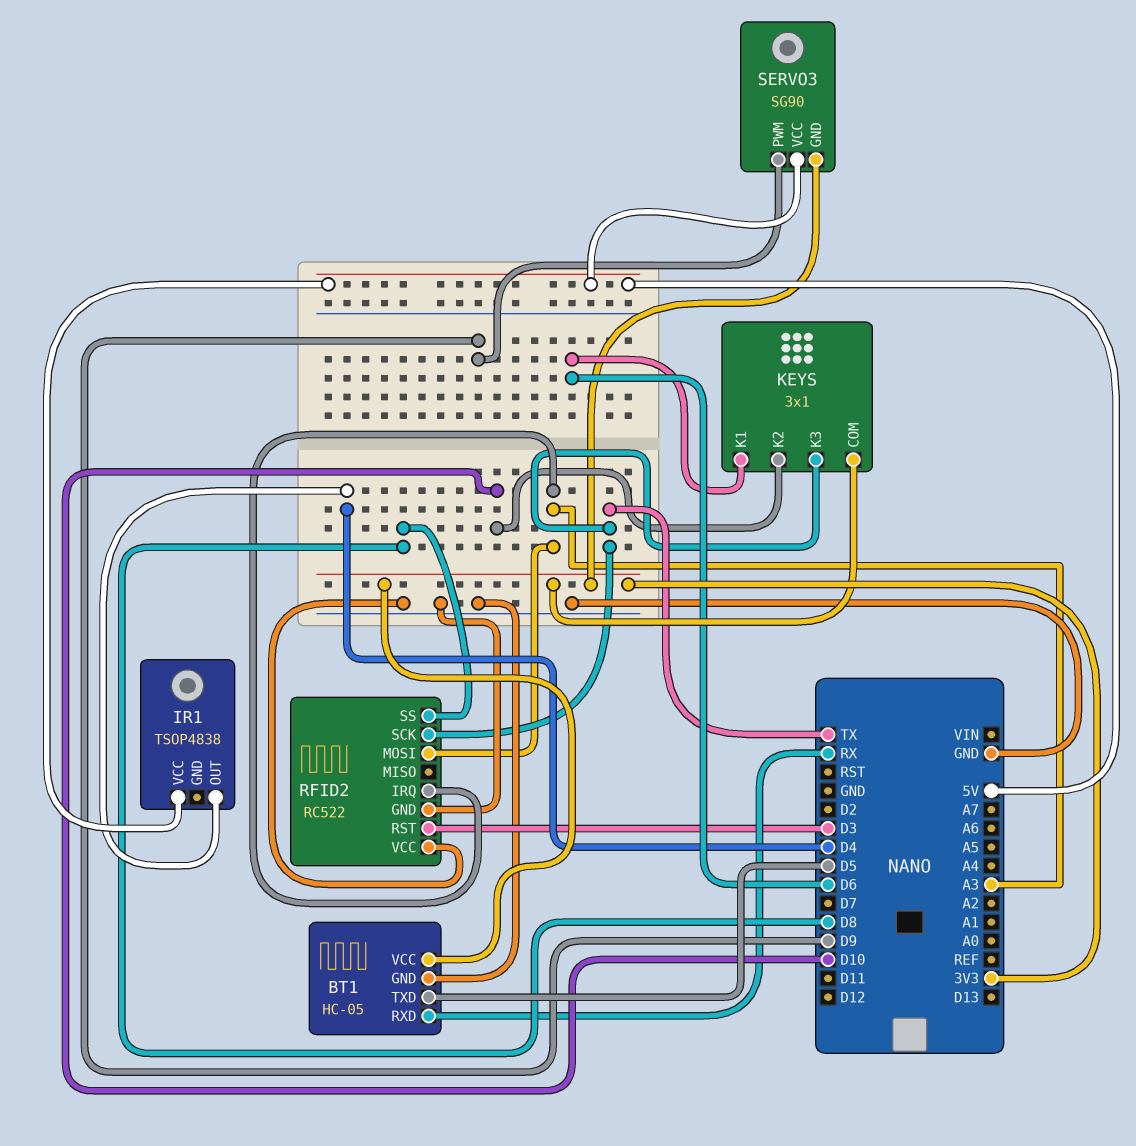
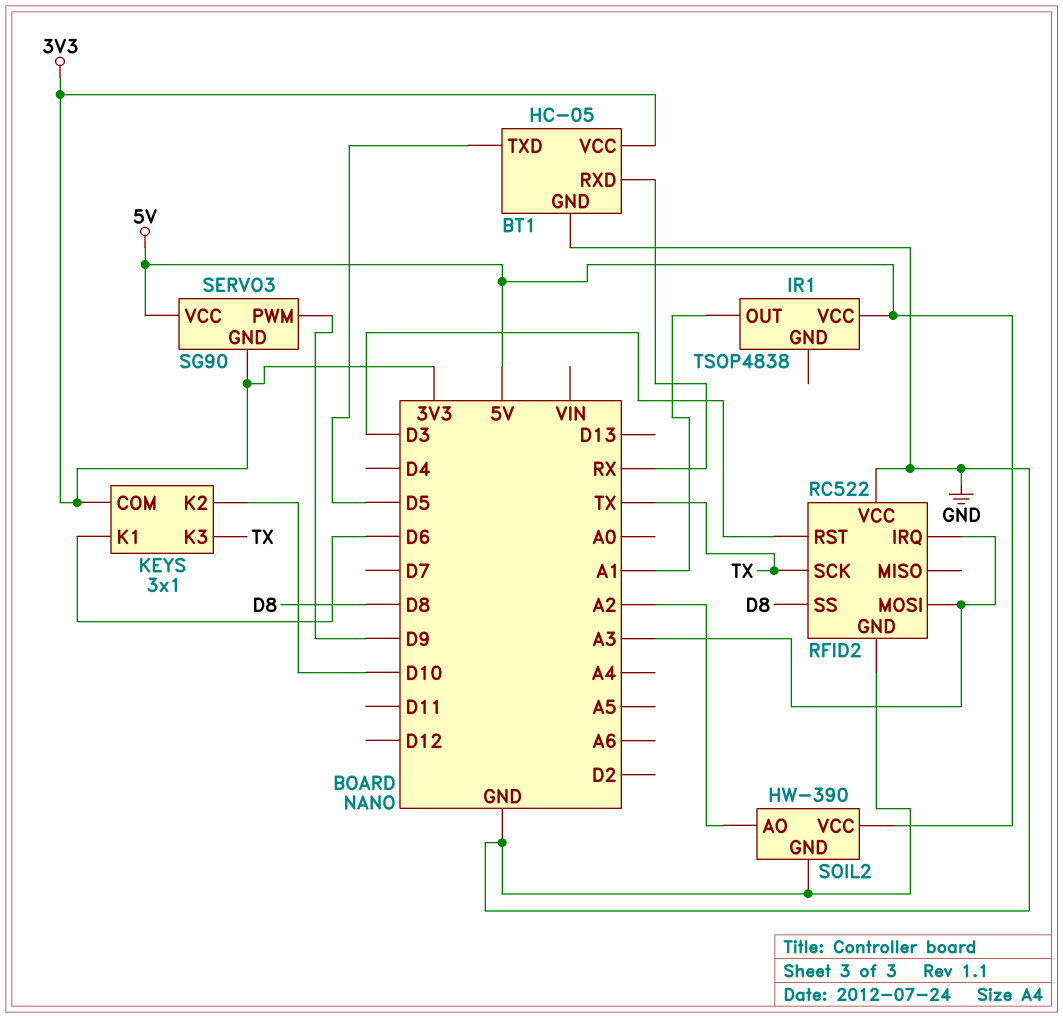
IR1 pin OUT: D4 -> A1
SOIL2: none -> HW-390
SOIL2 pin AO: none -> A2
SOIL2 pin GND: none -> GND
SOIL2 pin VCC: none -> 5V

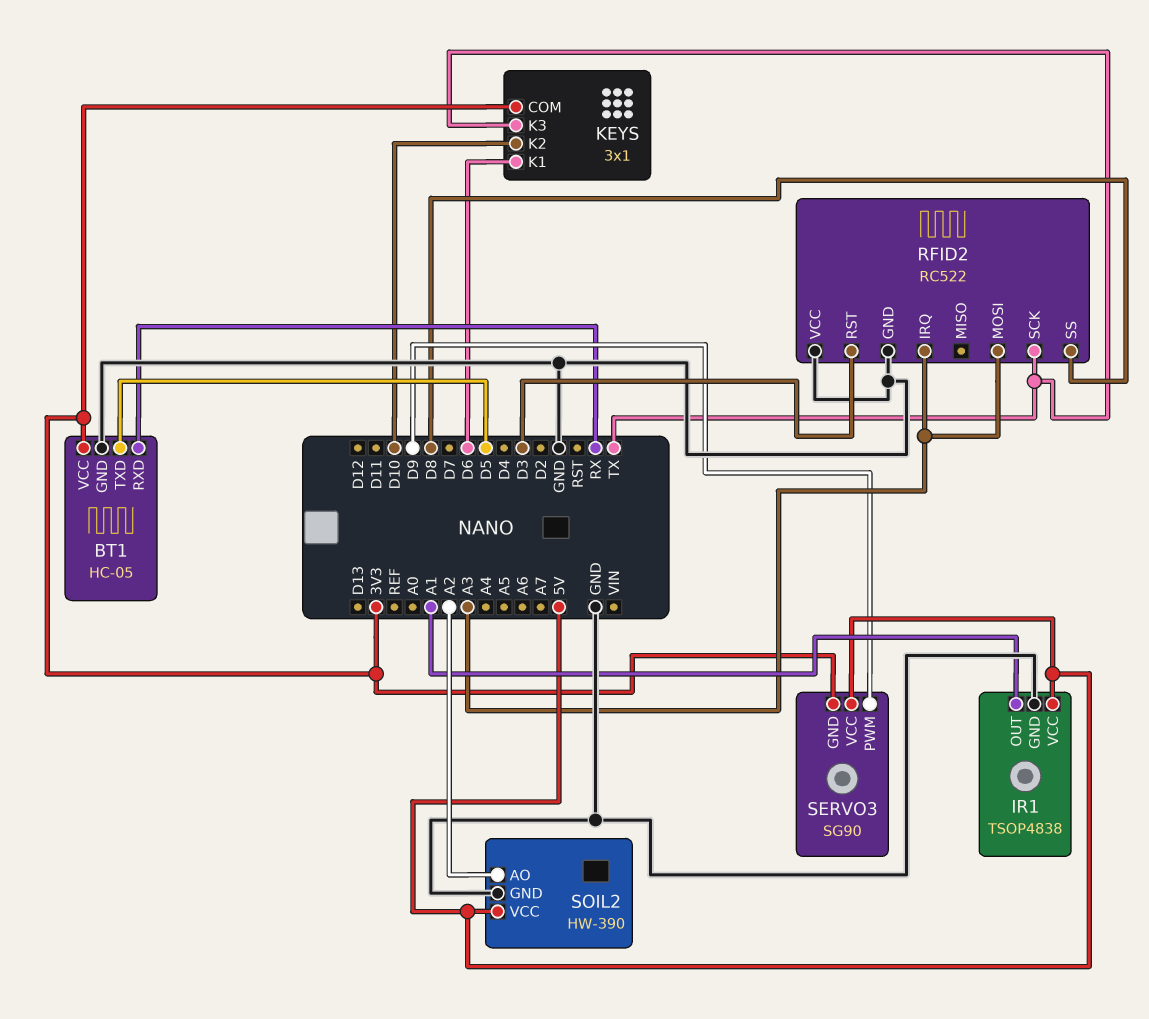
IR1 pin GND: none -> GND

